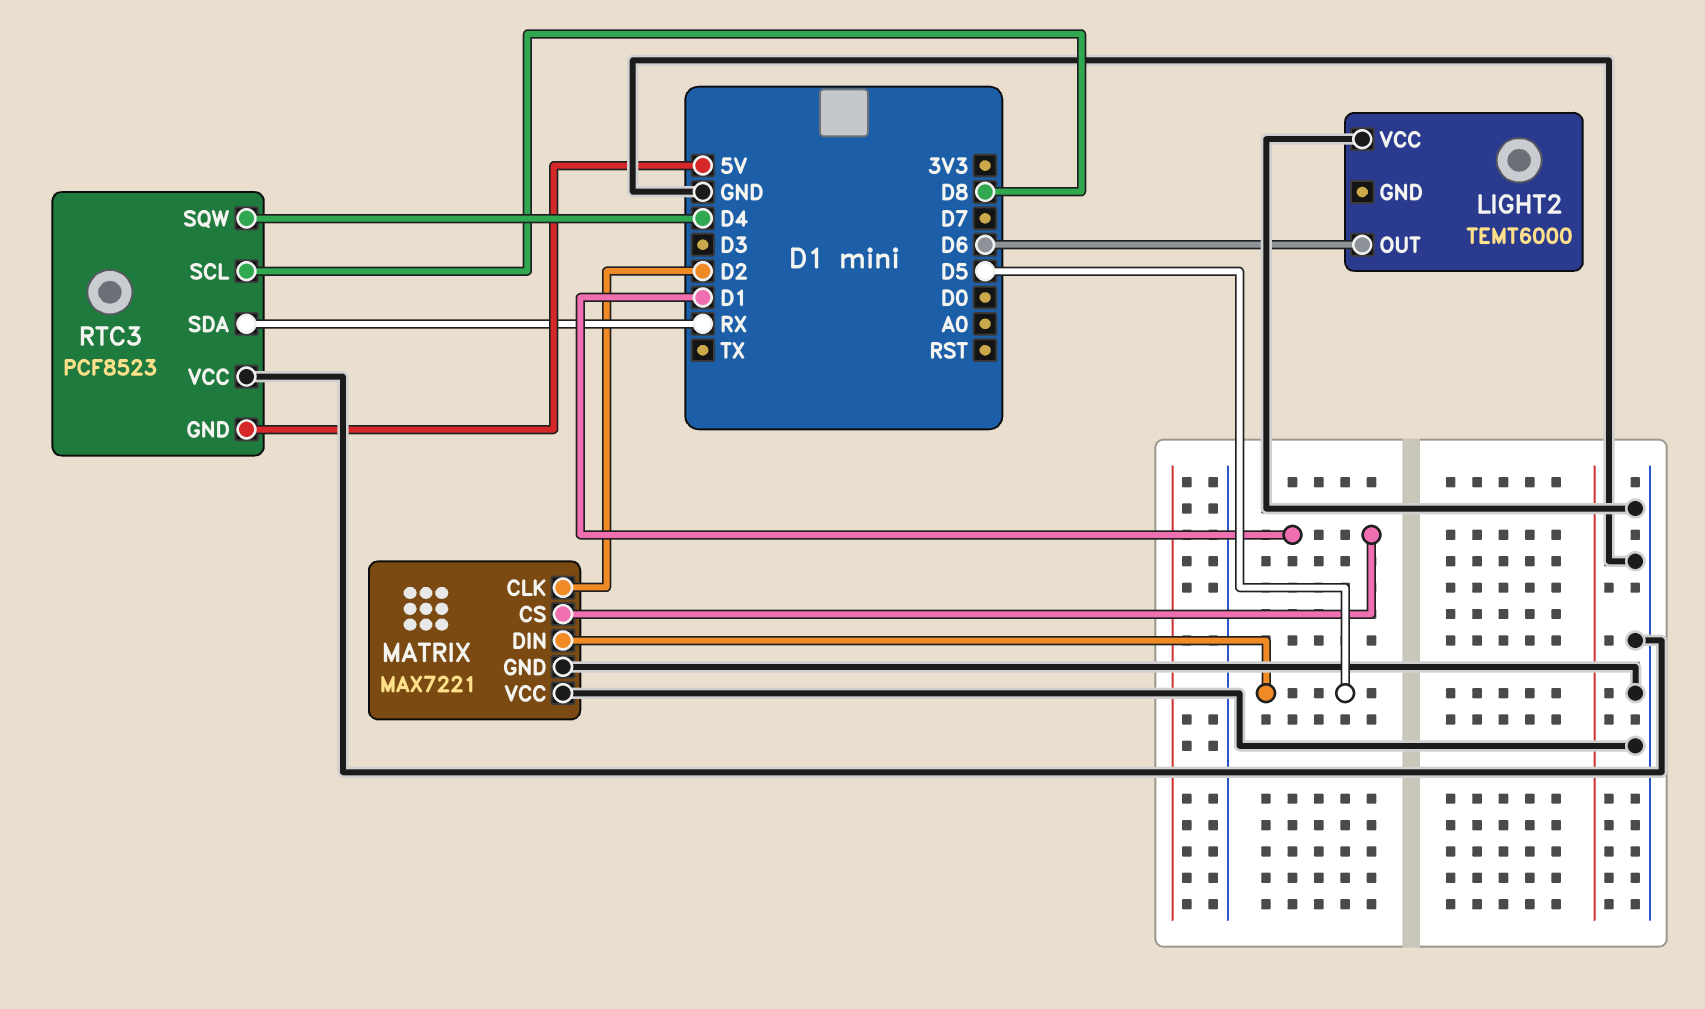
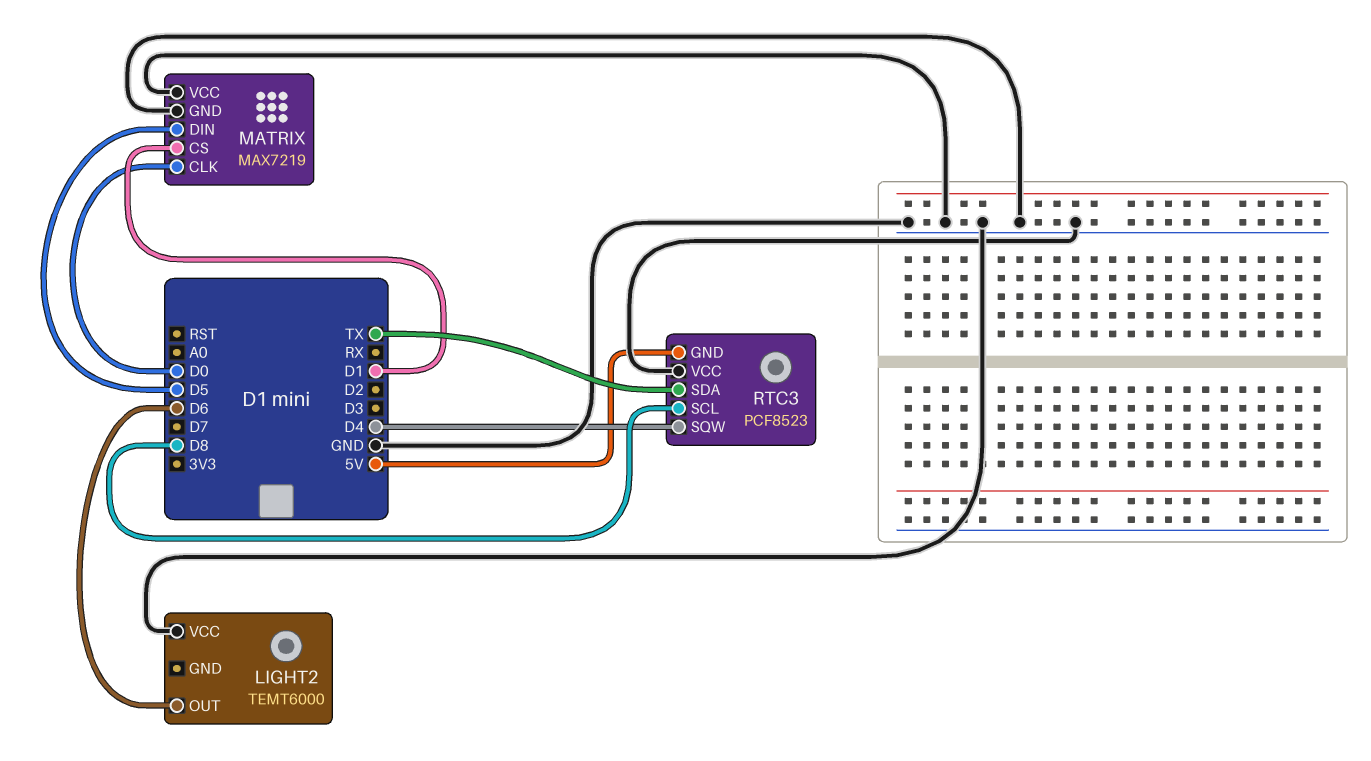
MATRIX: MAX7221 -> MAX7219
MATRIX pin CLK: D2 -> D0
RTC3 pin SDA: RX -> TX

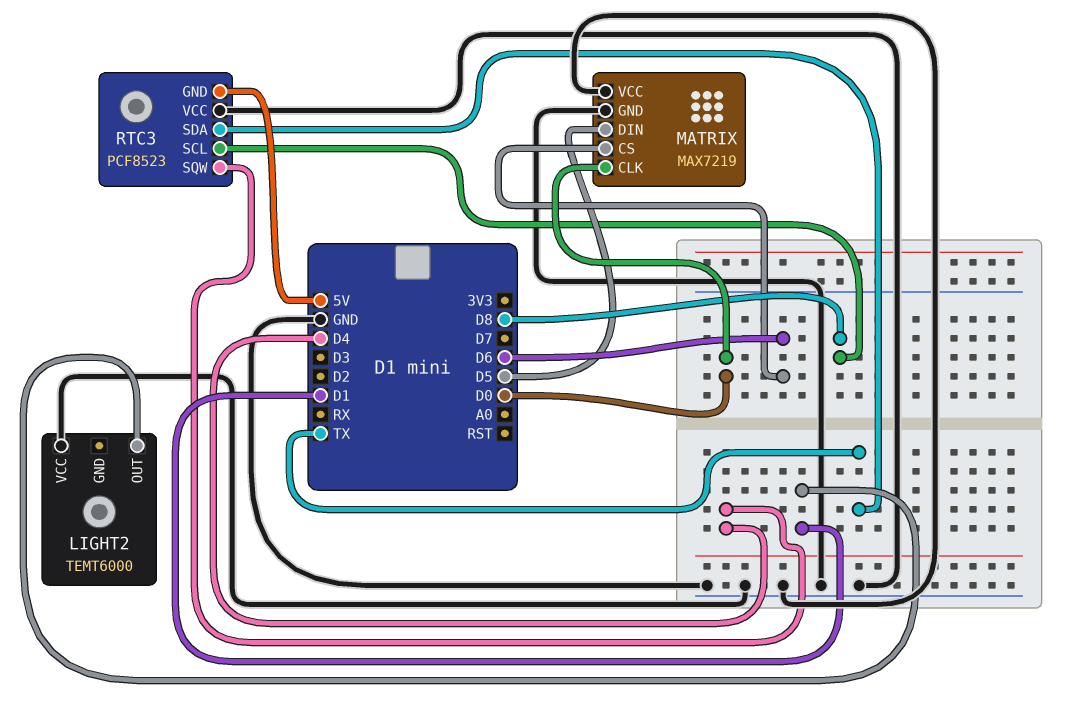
LIGHT2 pin OUT: D6 -> D1
MATRIX pin CS: D1 -> D6

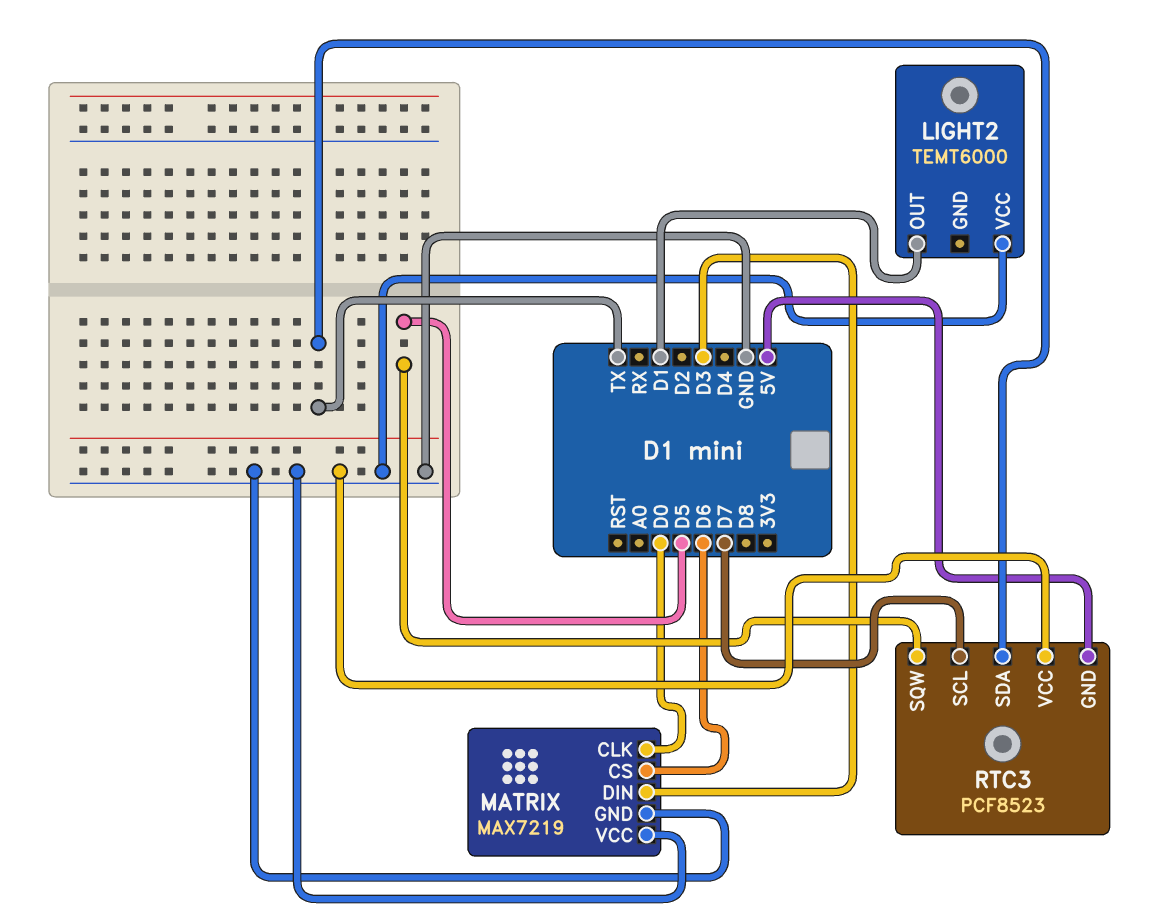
MATRIX pin DIN: D5 -> D3
RTC3 pin SCL: D8 -> D7
RTC3 pin SQW: D4 -> D5

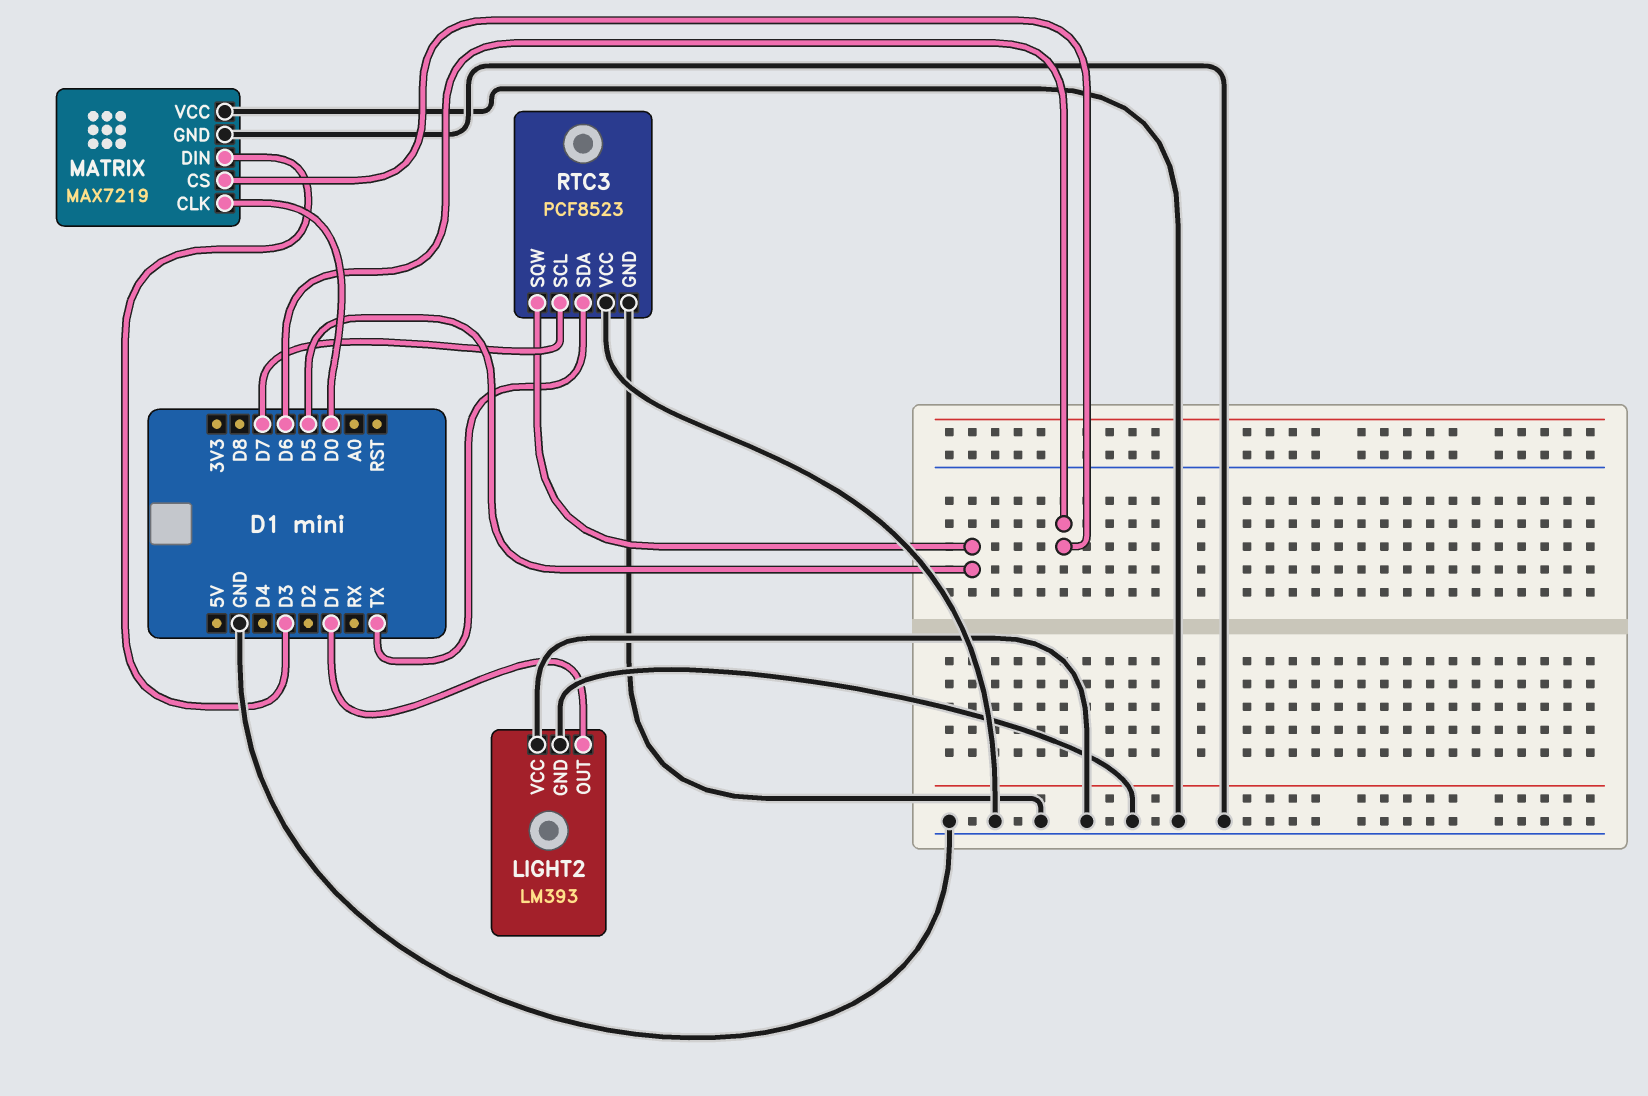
LIGHT2: TEMT6000 -> LM393
LIGHT2 pin GND: none -> GND
RTC3 pin GND: 5V -> GND

